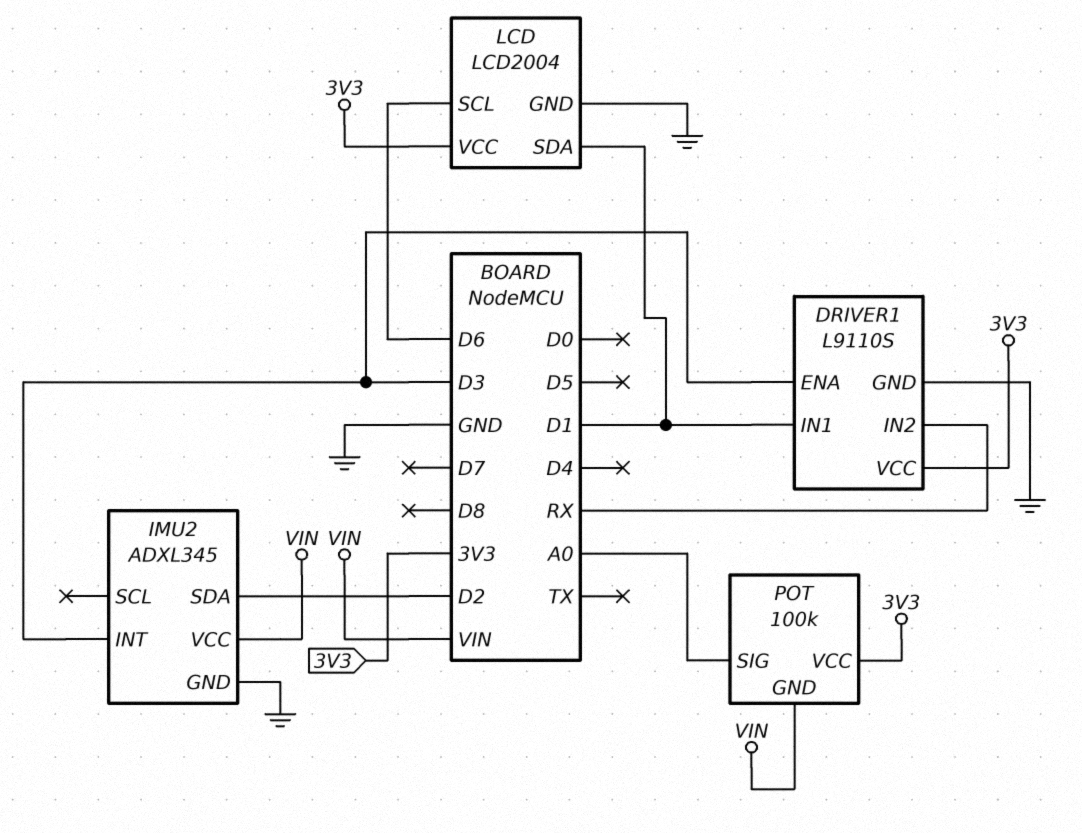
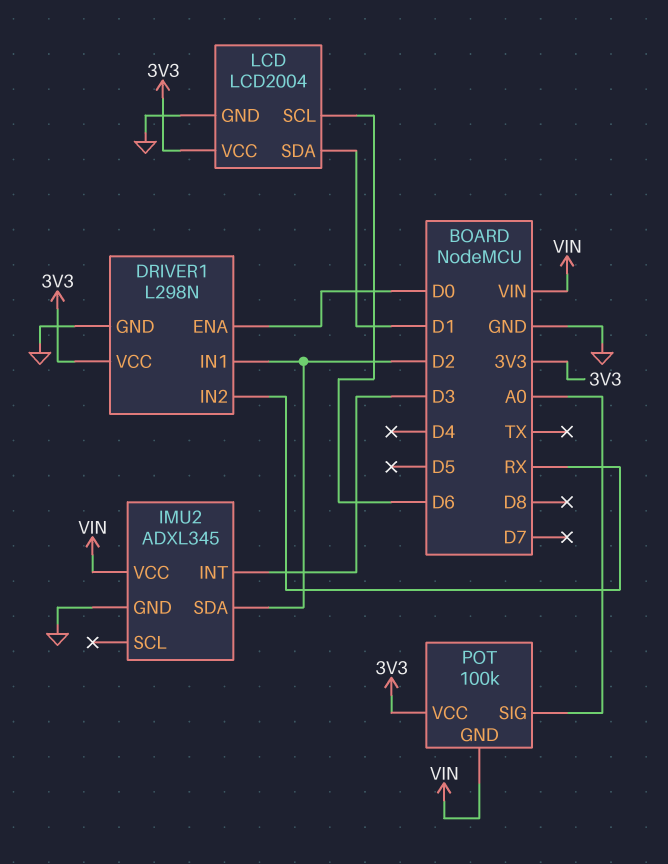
DRIVER1: L9110S -> L298N
DRIVER1 pin ENA: D3 -> D0
DRIVER1 pin IN1: D1 -> D2

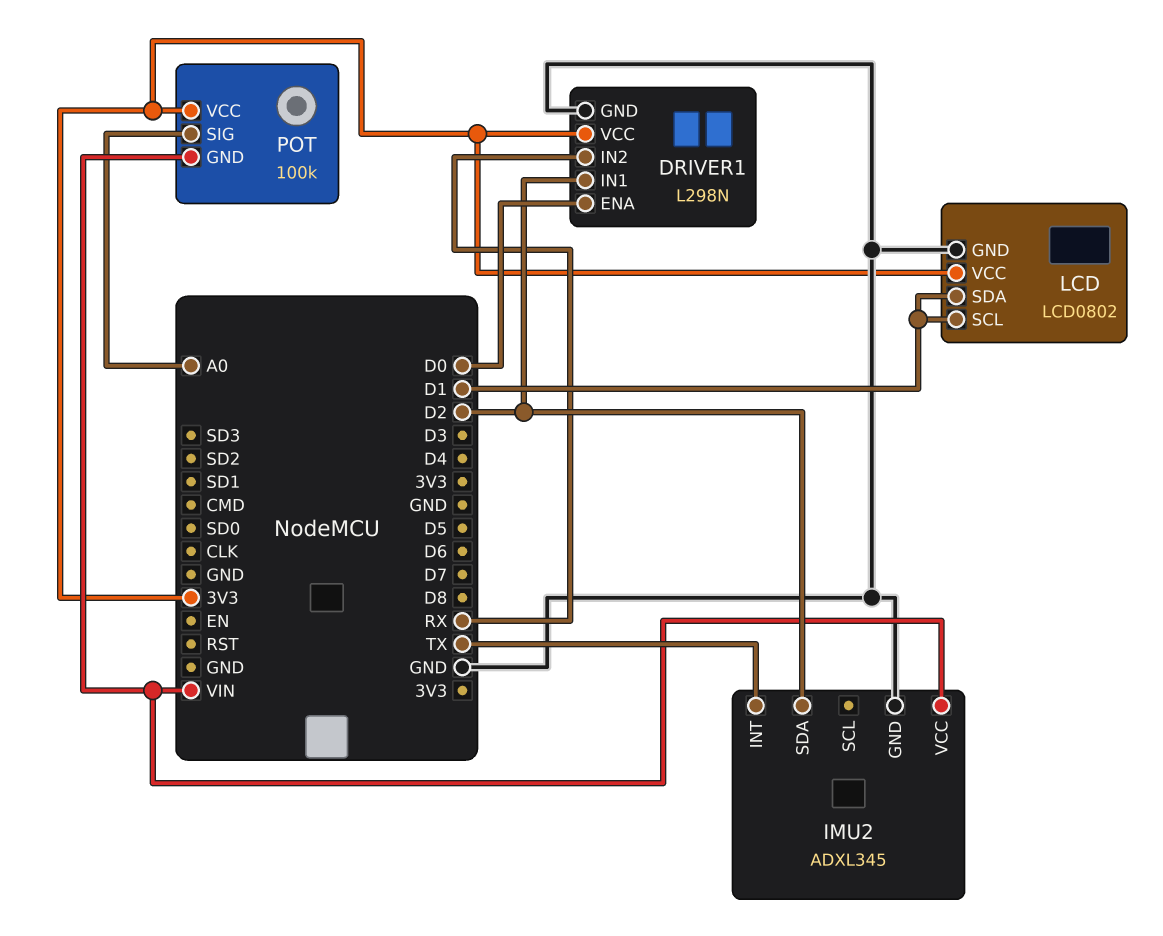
IMU2 pin INT: D3 -> TX
LCD: LCD2004 -> LCD0802
LCD pin SCL: D6 -> D1

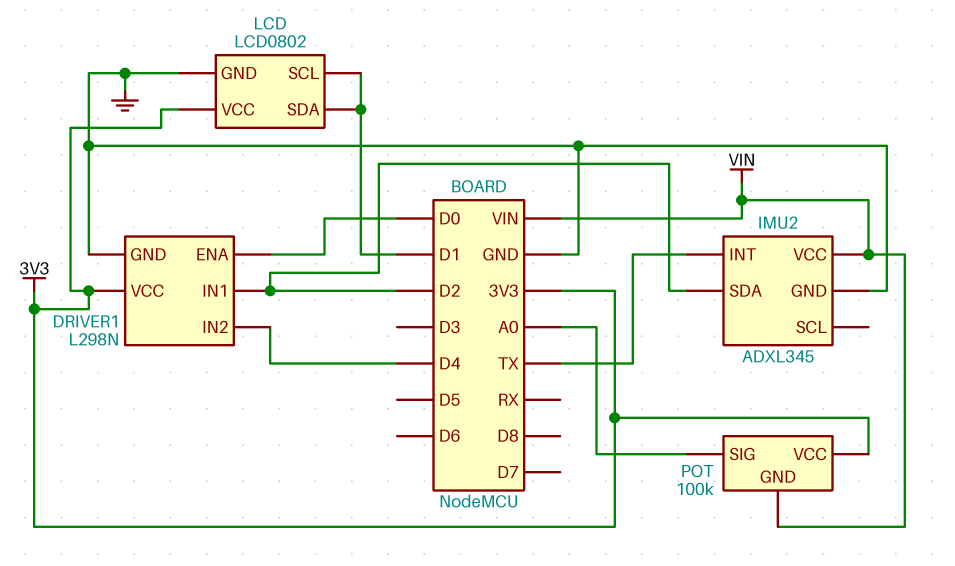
DRIVER1 pin IN2: RX -> D4

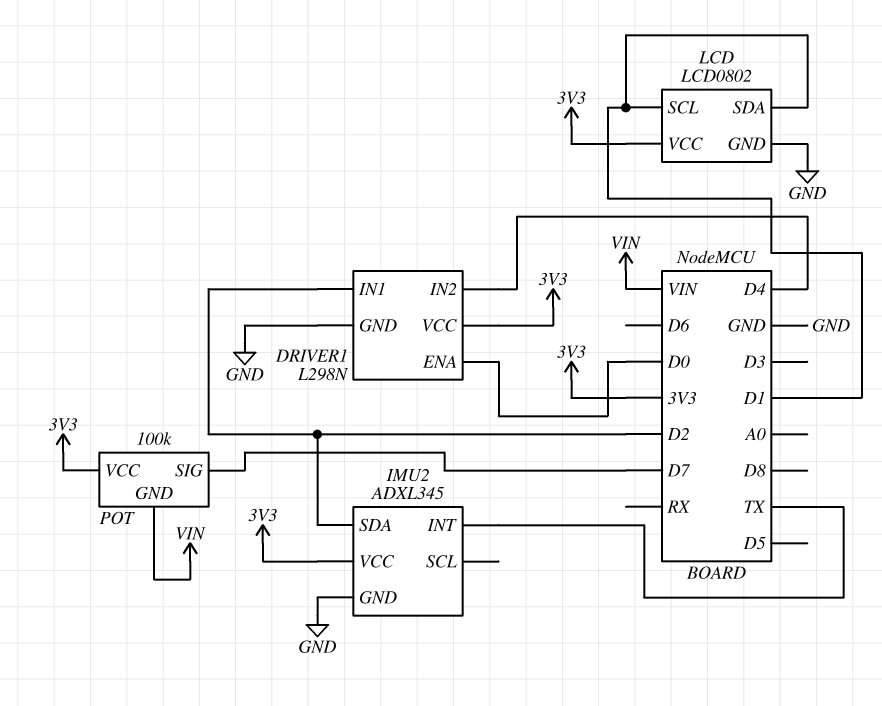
IMU2 pin VCC: VIN -> 3V3
POT pin SIG: A0 -> D7

